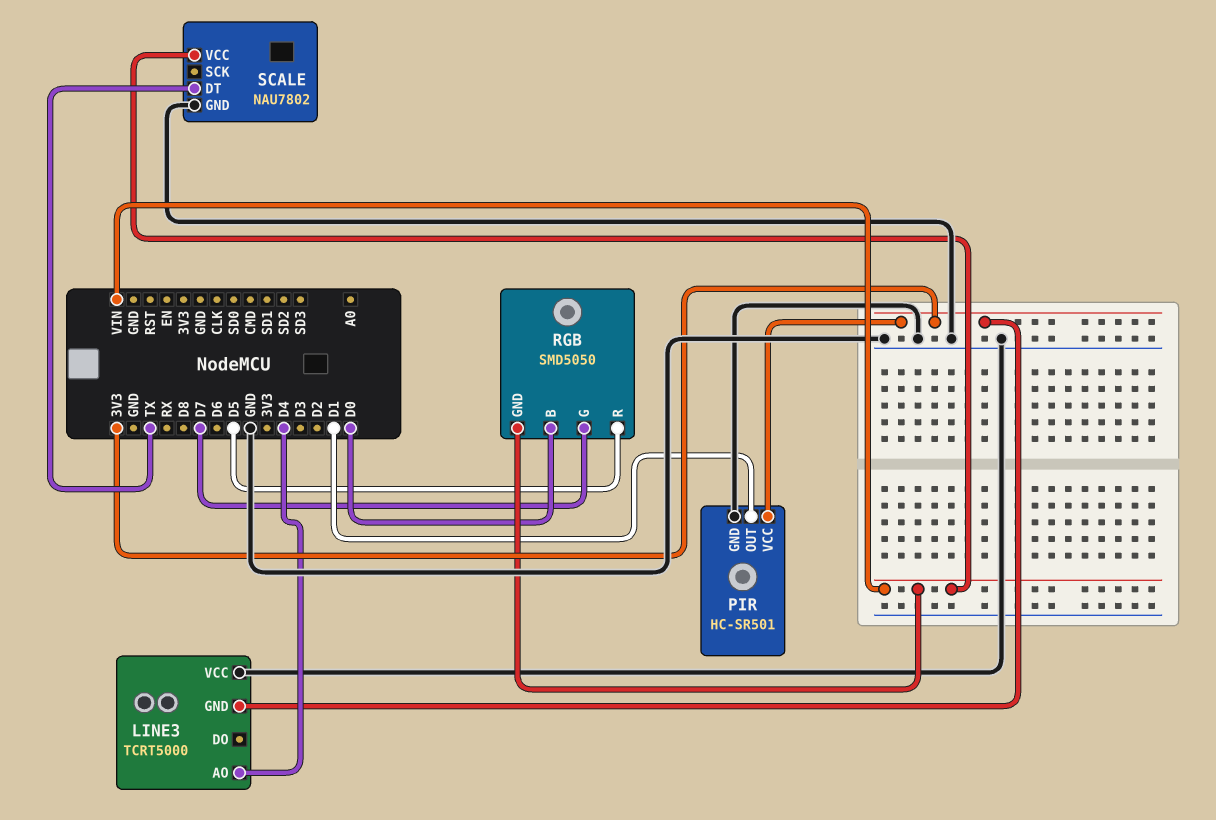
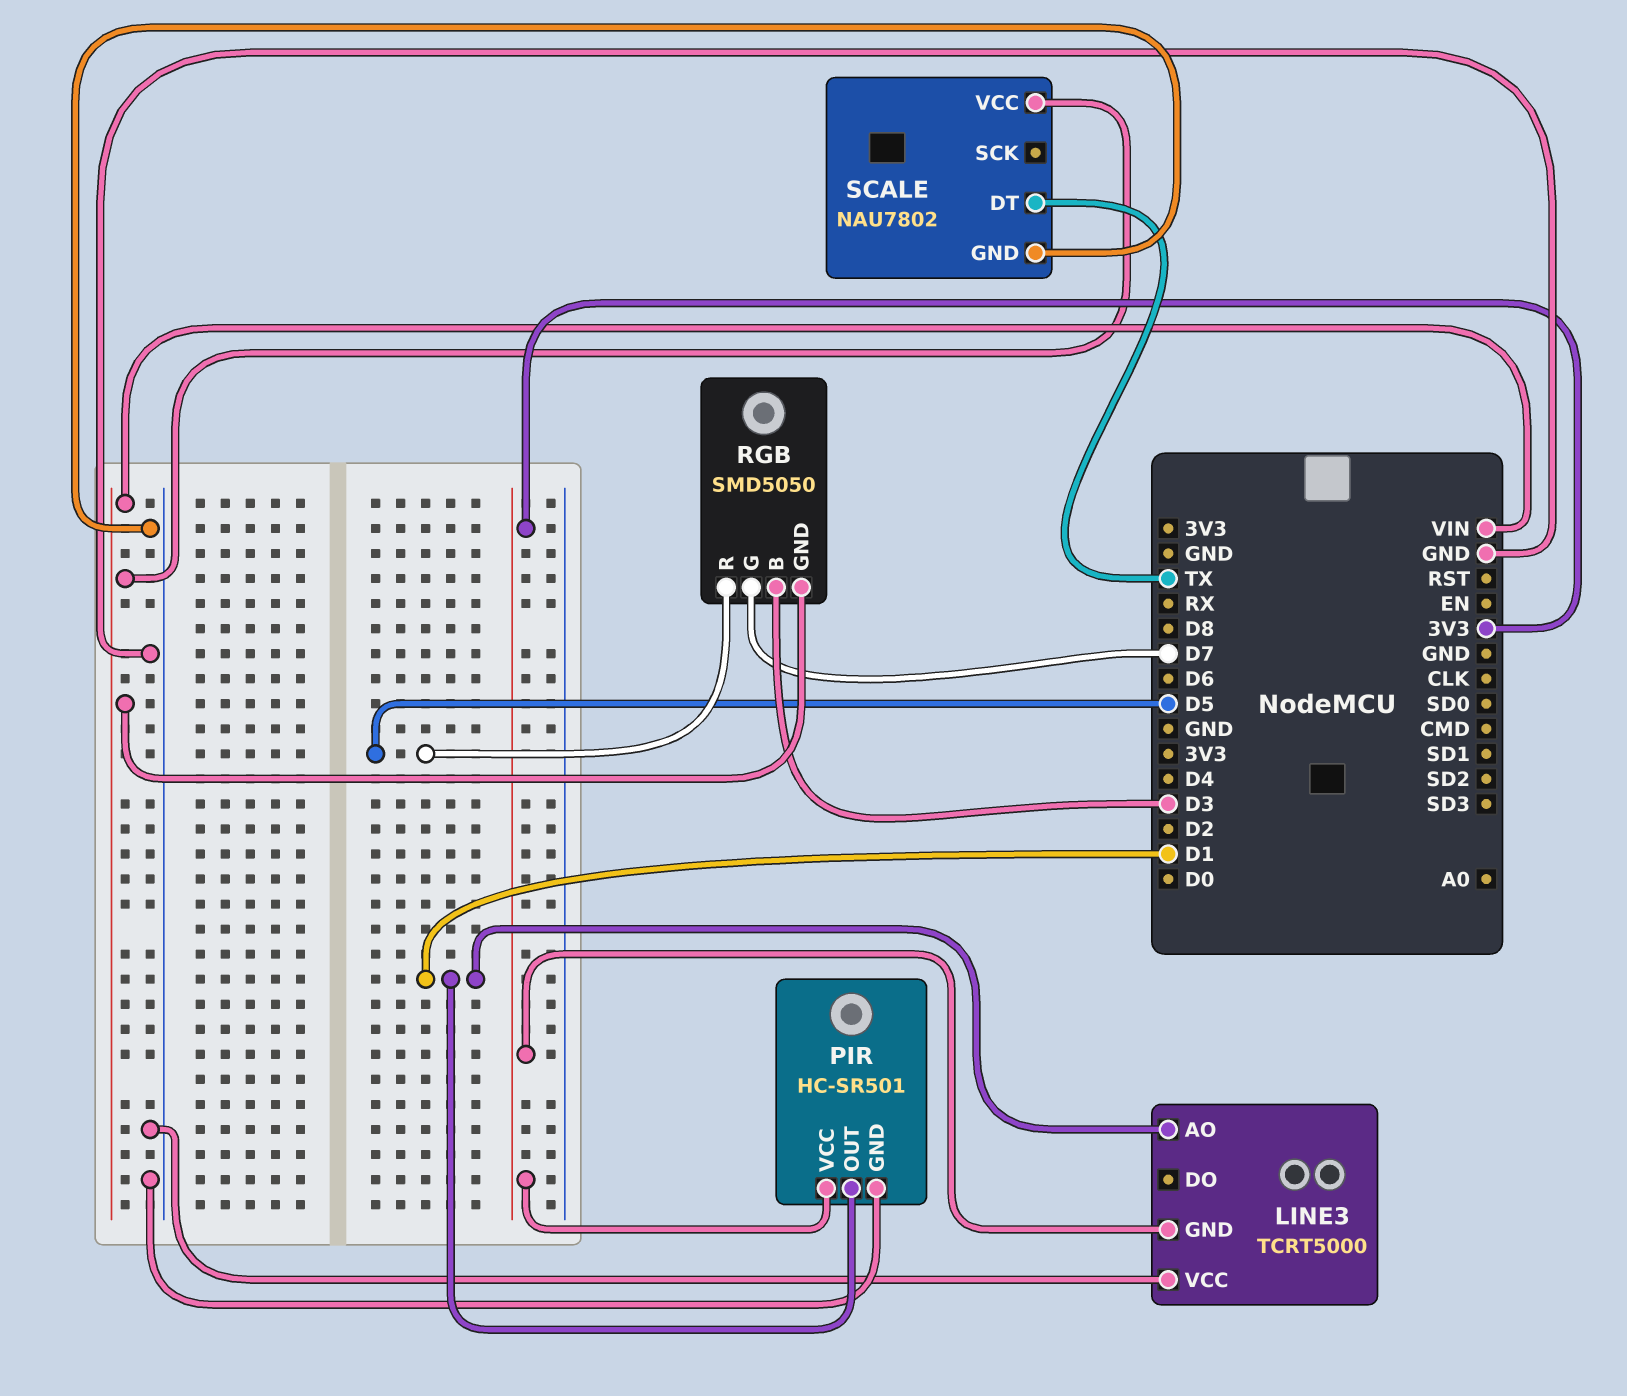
LINE3 pin AO: D4 -> D1
RGB pin B: D0 -> D3

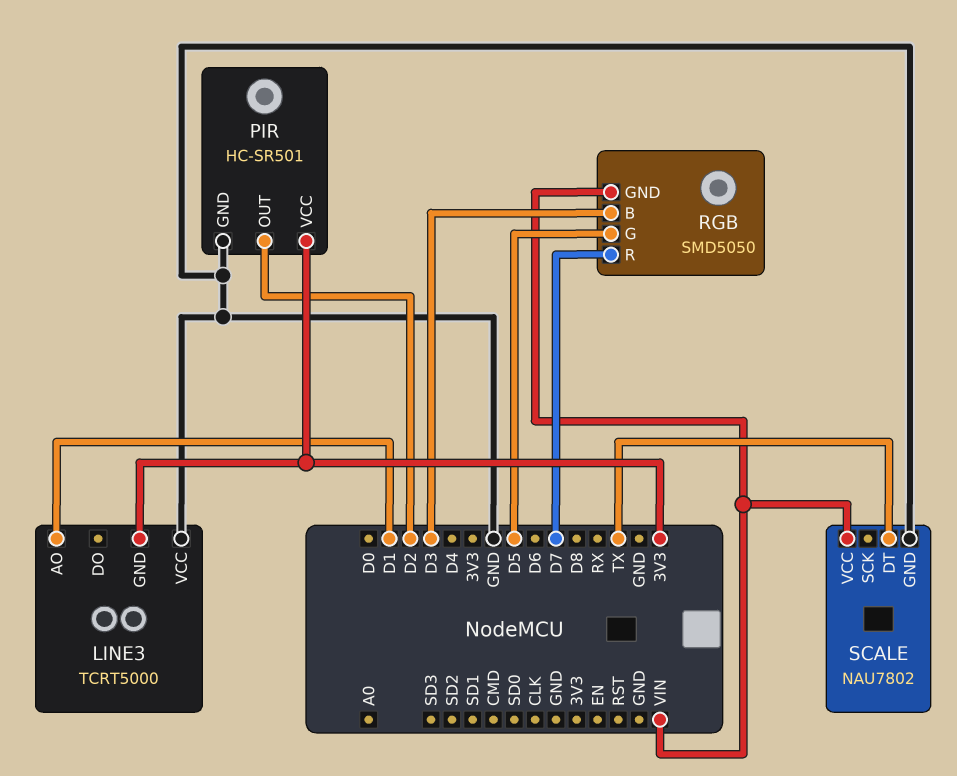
PIR pin OUT: D1 -> D2
RGB pin G: D7 -> D5
RGB pin R: D5 -> D7

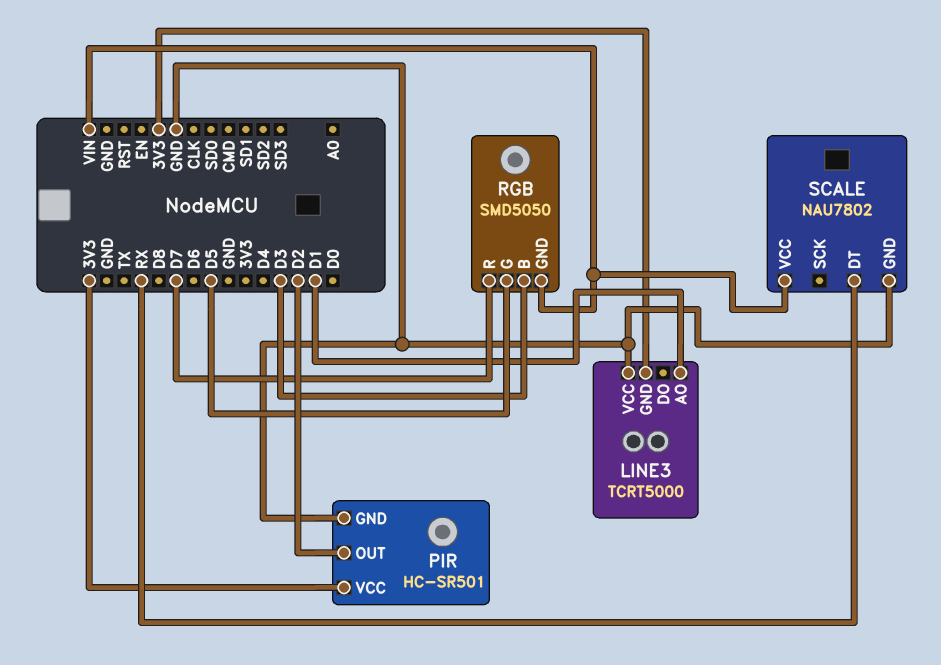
SCALE pin DT: TX -> RX

